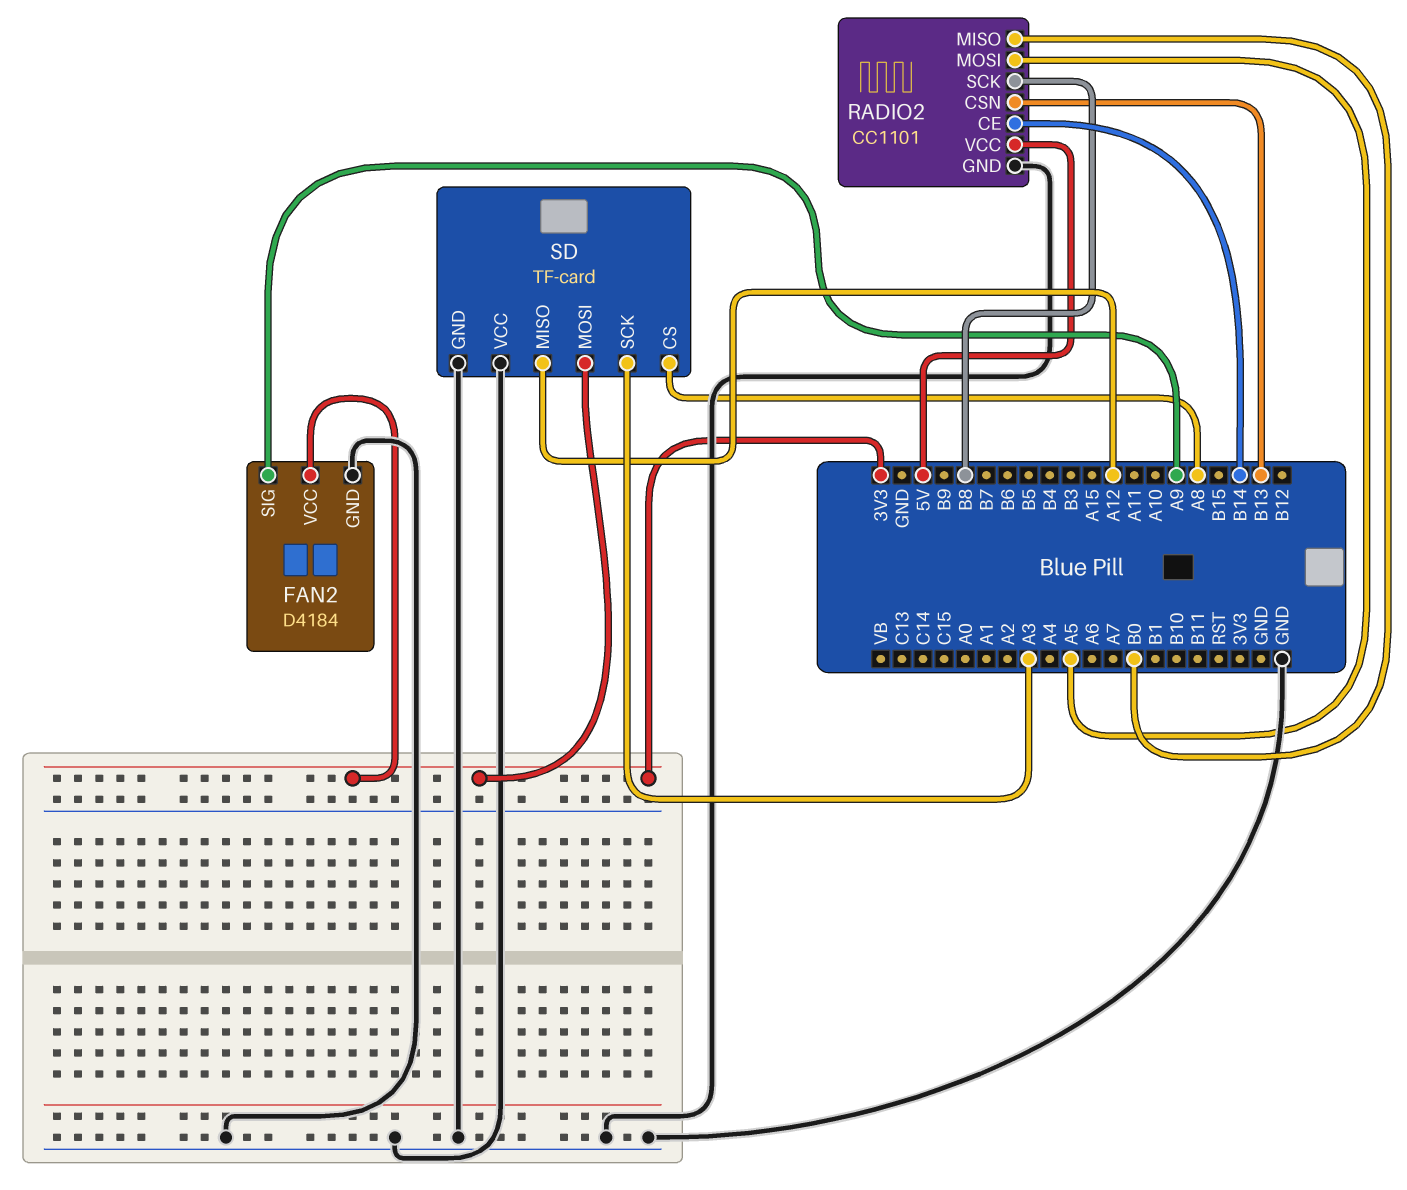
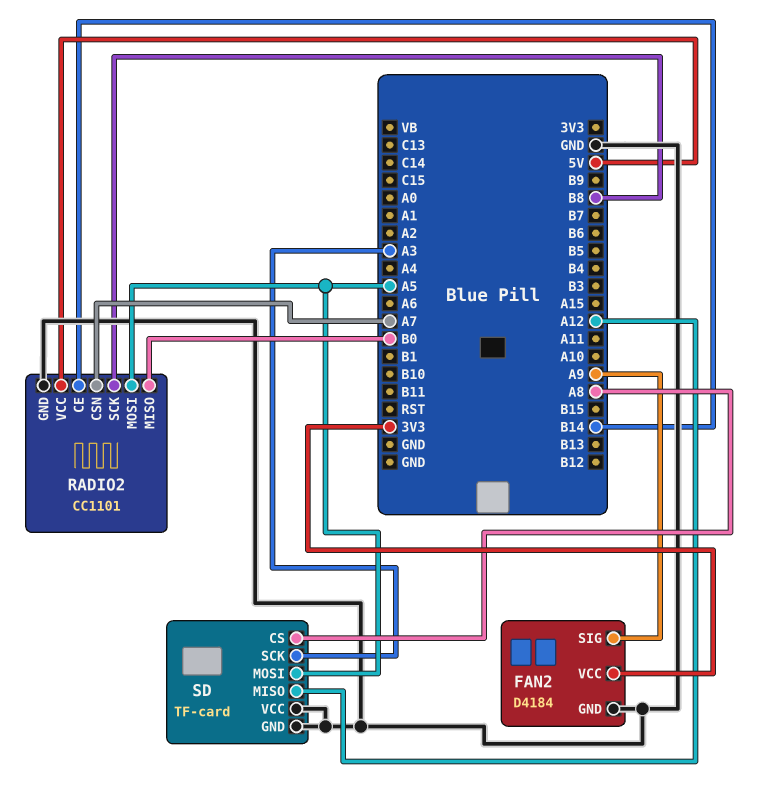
RADIO2 pin CSN: B13 -> A7
SD pin MOSI: 3V3 -> A5

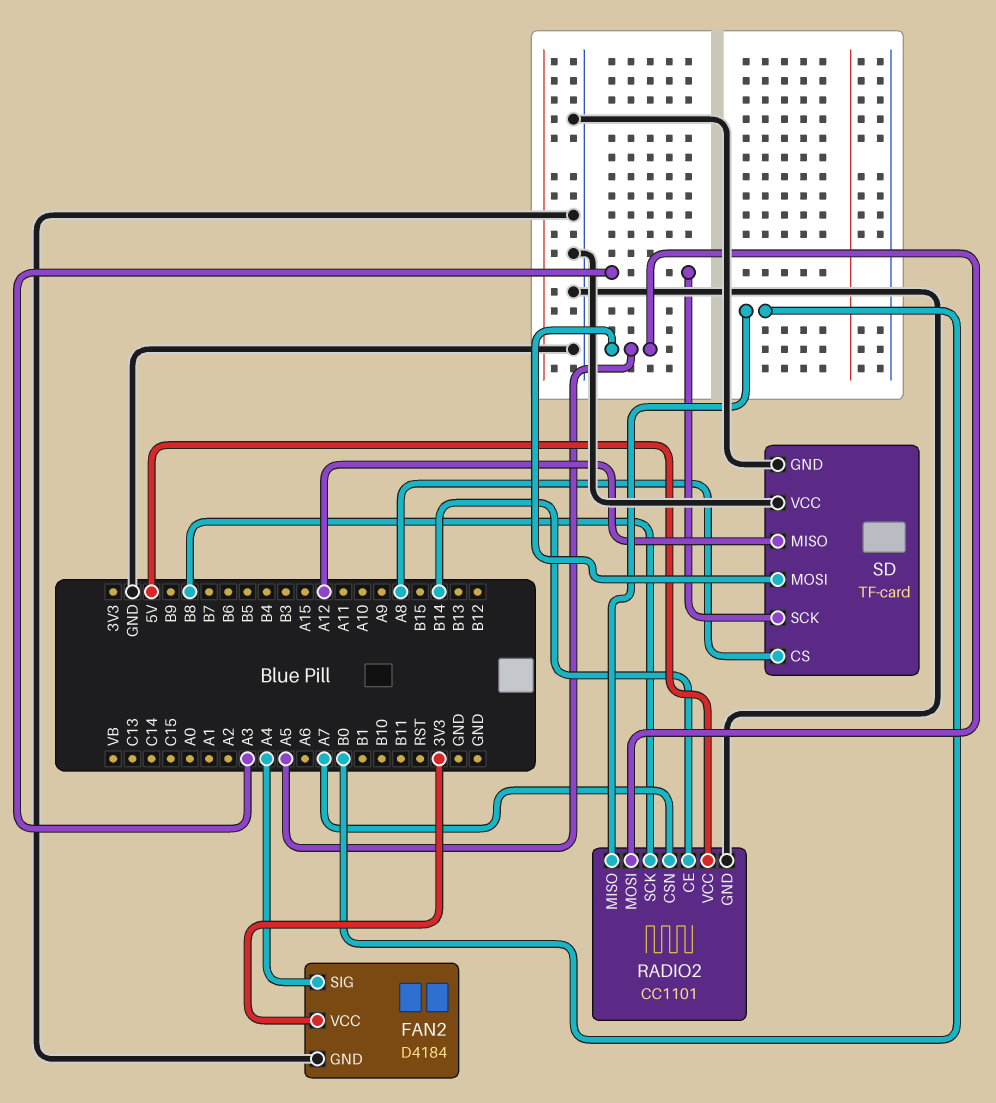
FAN2 pin SIG: A9 -> A4

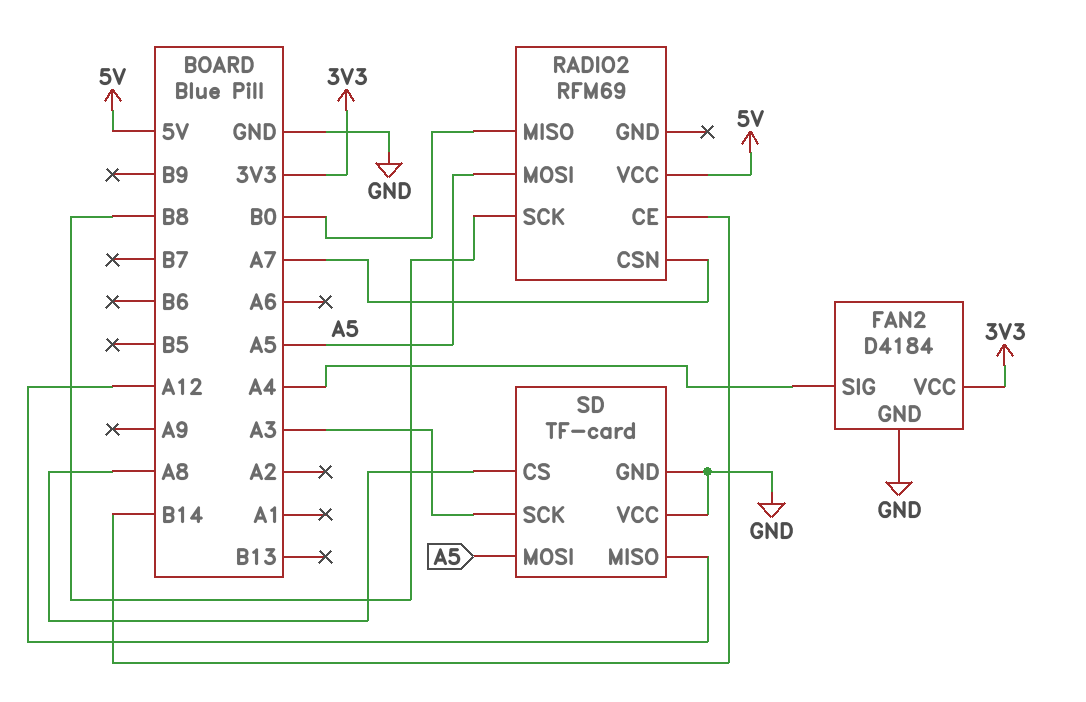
RADIO2: CC1101 -> RFM69
RADIO2 pin GND: GND -> none

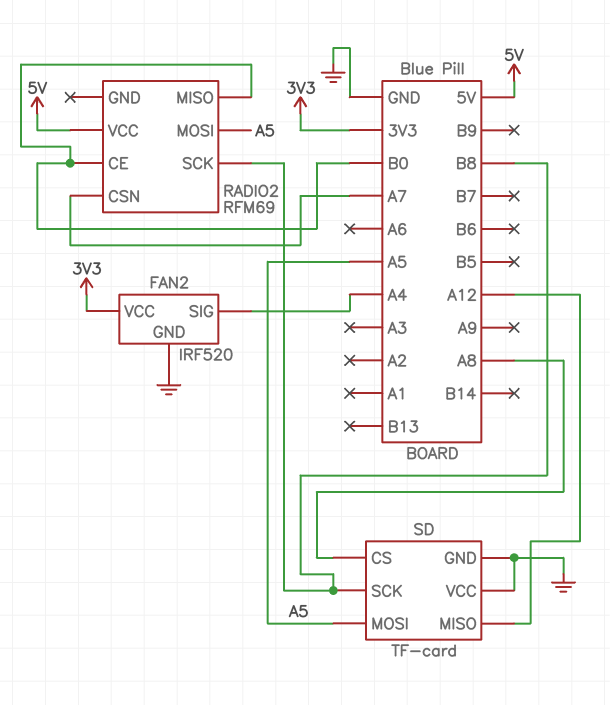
FAN2: D4184 -> IRF520
RADIO2 pin CE: B14 -> B0
SD pin SCK: A3 -> B8

